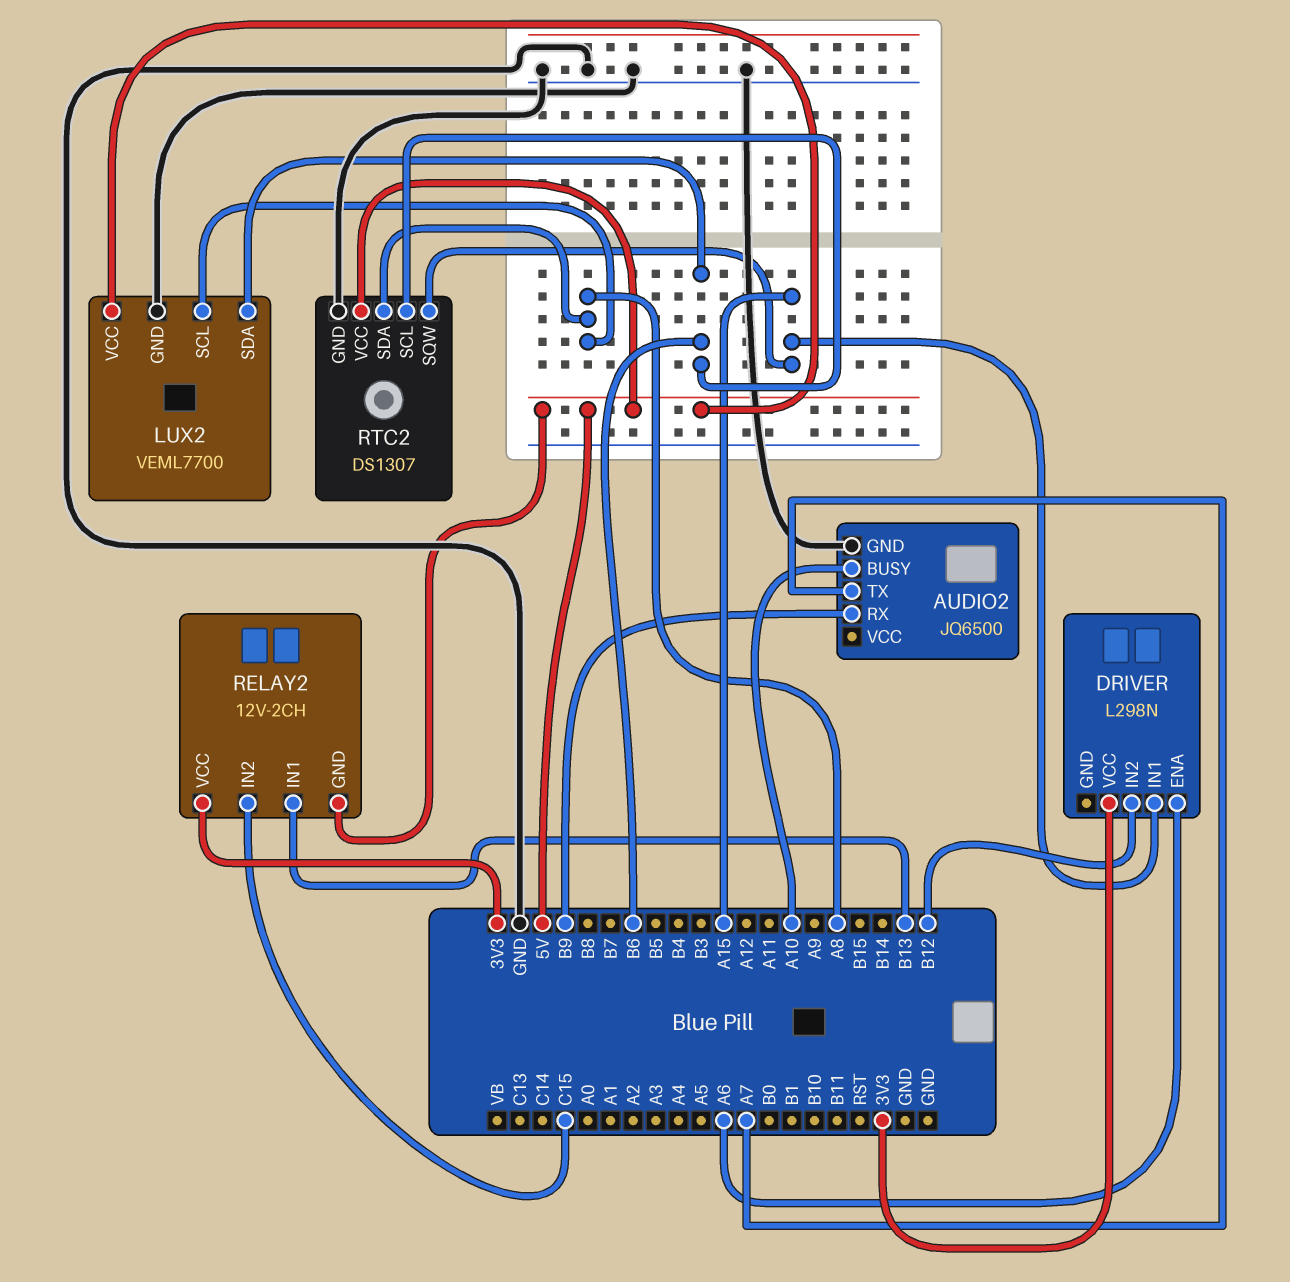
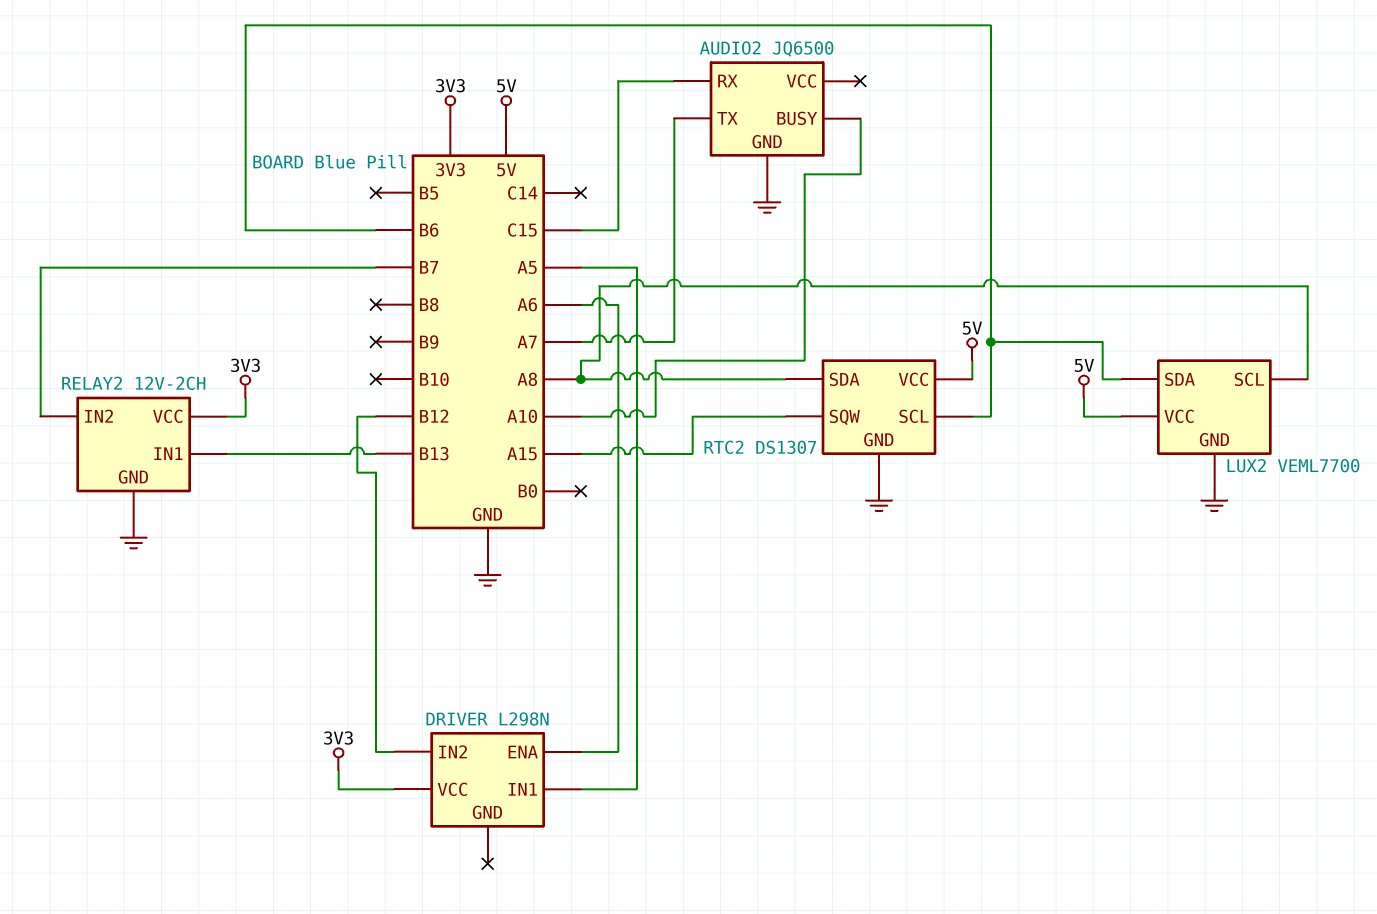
AUDIO2 pin RX: B9 -> C15
DRIVER pin IN1: A15 -> A5
RELAY2 pin GND: 5V -> GND
RELAY2 pin IN2: C15 -> B7

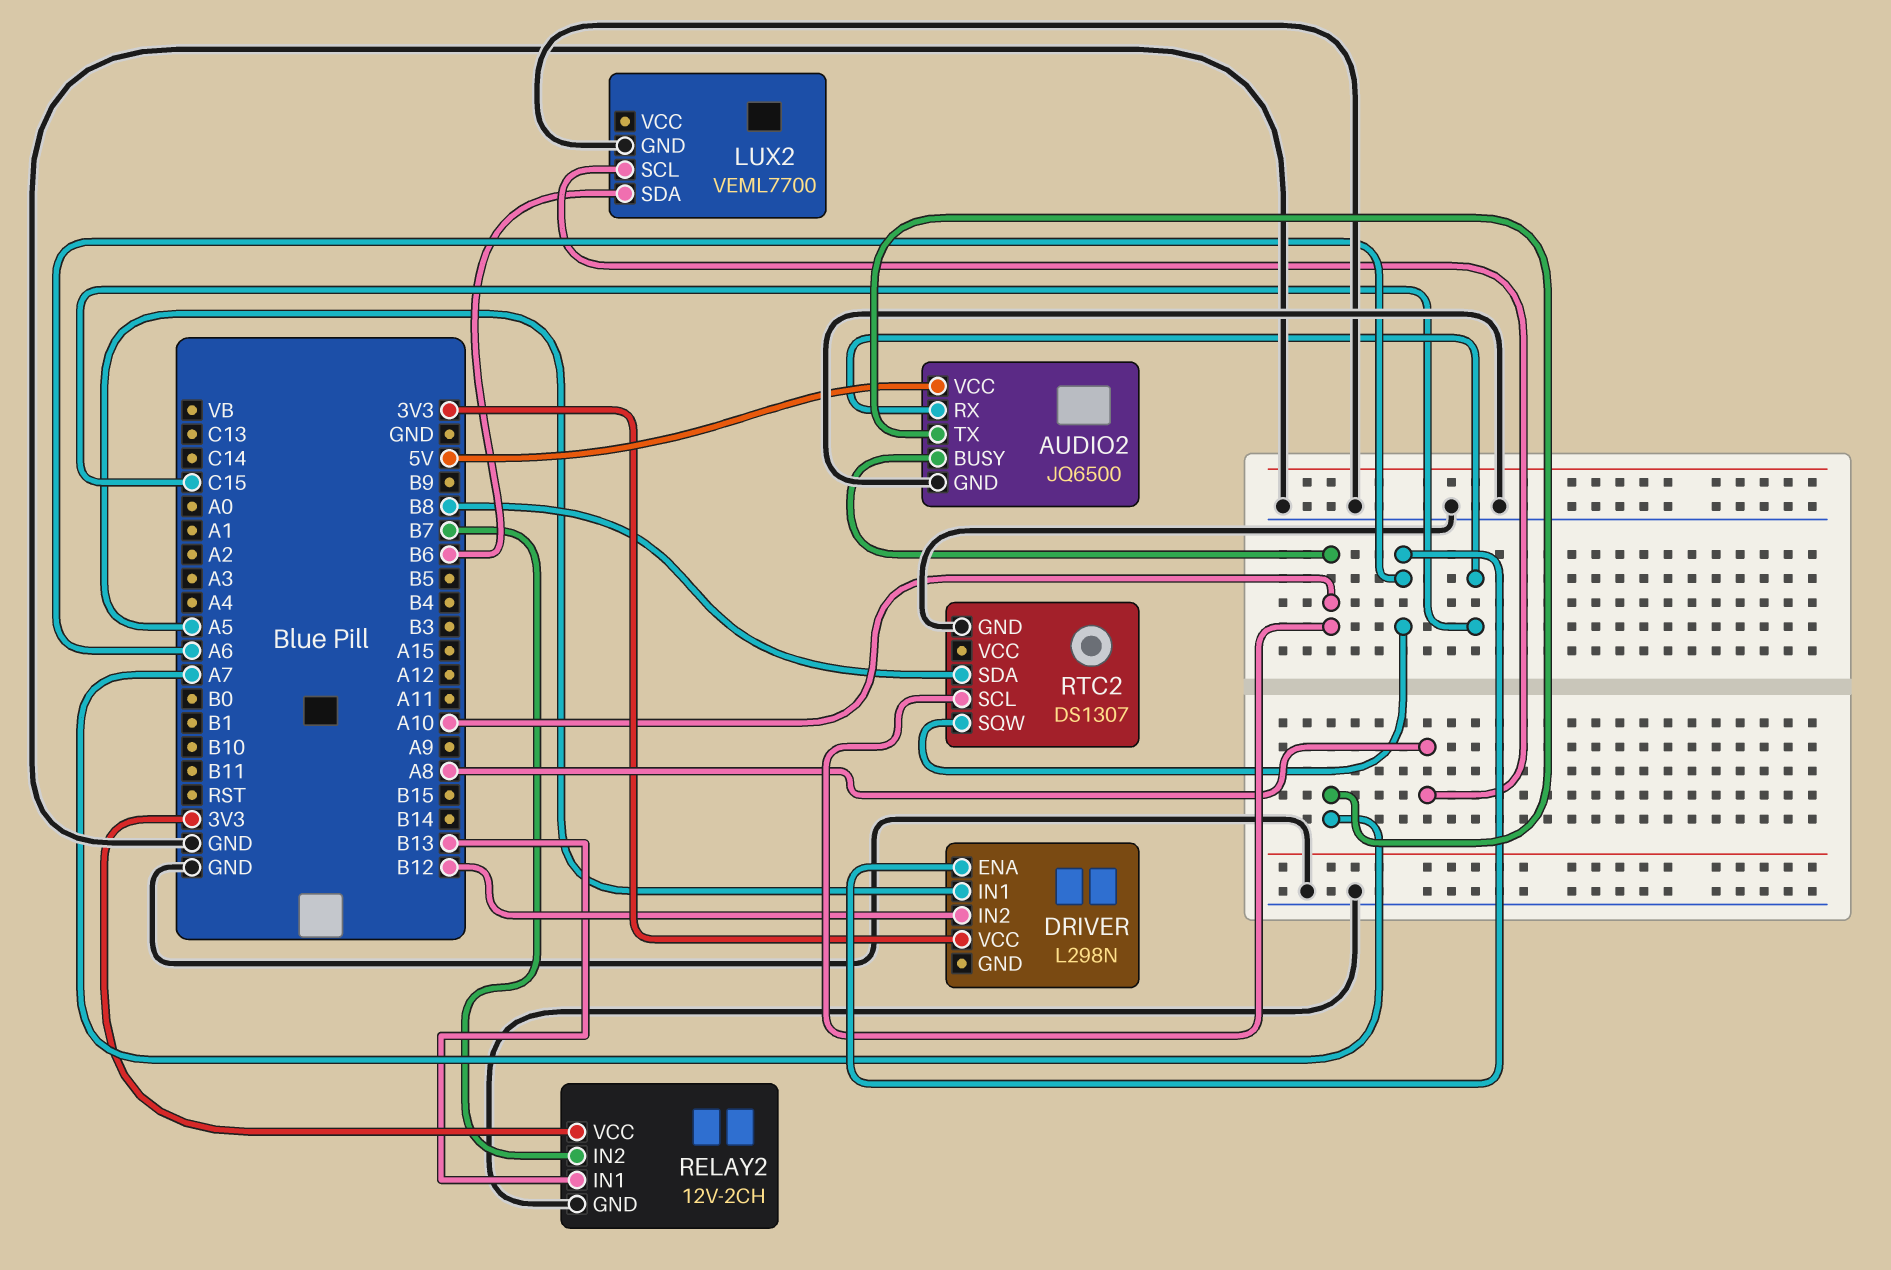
AUDIO2 pin VCC: none -> 5V
LUX2 pin VCC: 5V -> none
RTC2 pin SCL: B6 -> A10
RTC2 pin SDA: A8 -> B8
RTC2 pin SQW: A15 -> A6
RTC2 pin VCC: 5V -> none

